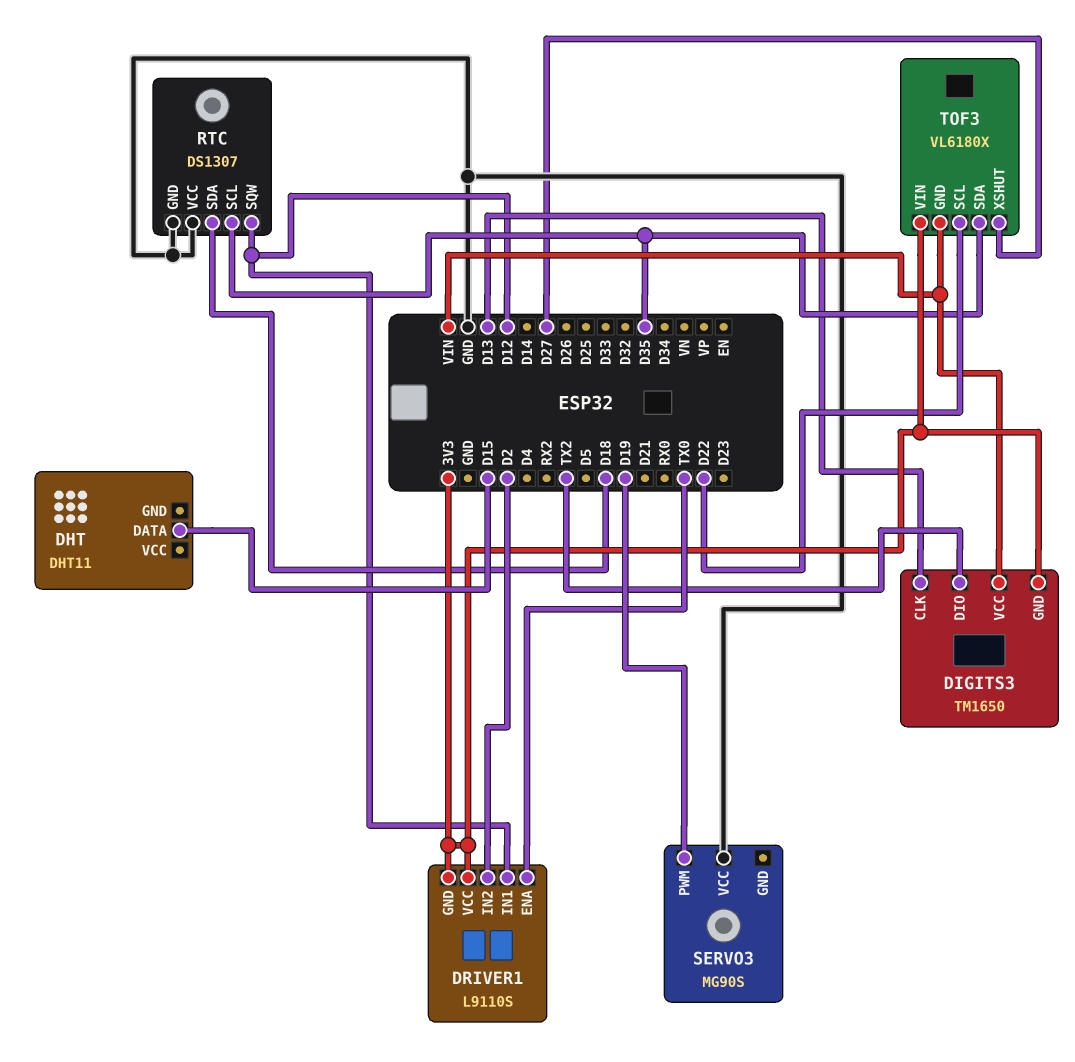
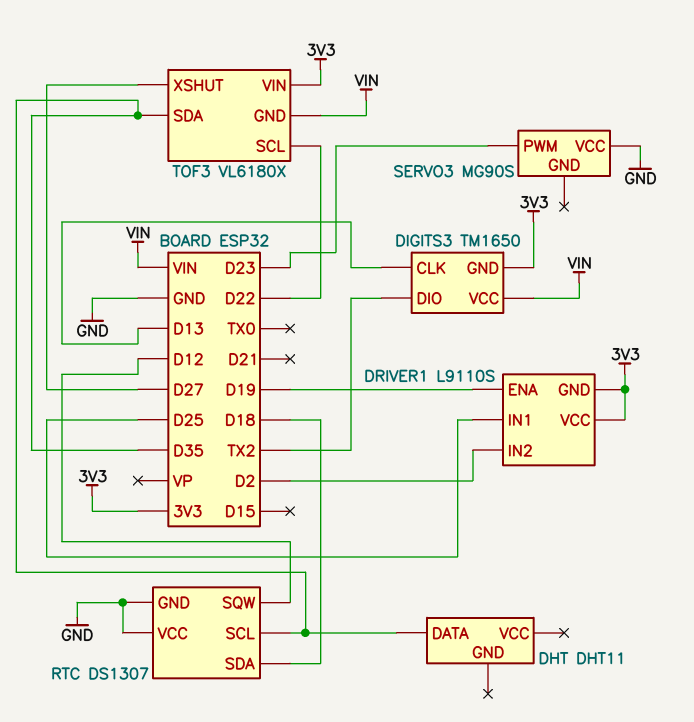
DHT pin DATA: D15 -> D35
DRIVER1 pin ENA: TX0 -> D19
DRIVER1 pin IN1: D12 -> D25
SERVO3 pin PWM: D19 -> D23

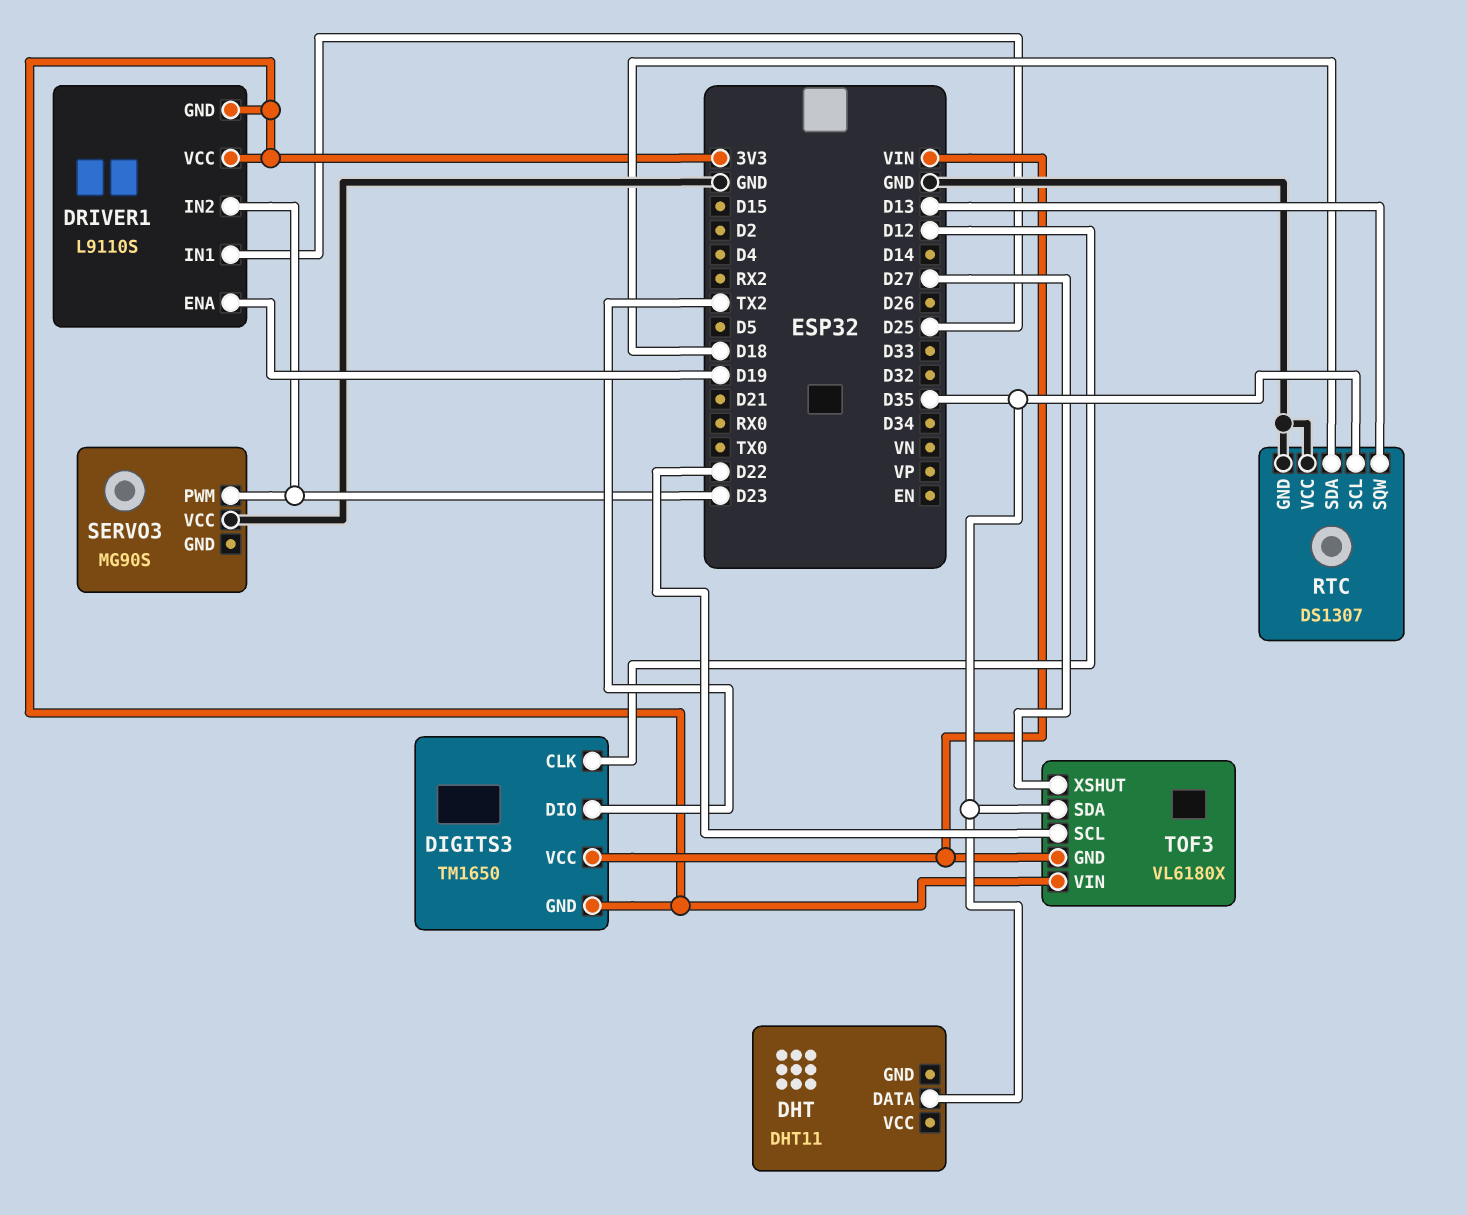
DIGITS3 pin CLK: D13 -> D12
DRIVER1 pin IN2: D2 -> D23
RTC pin SQW: D12 -> D13

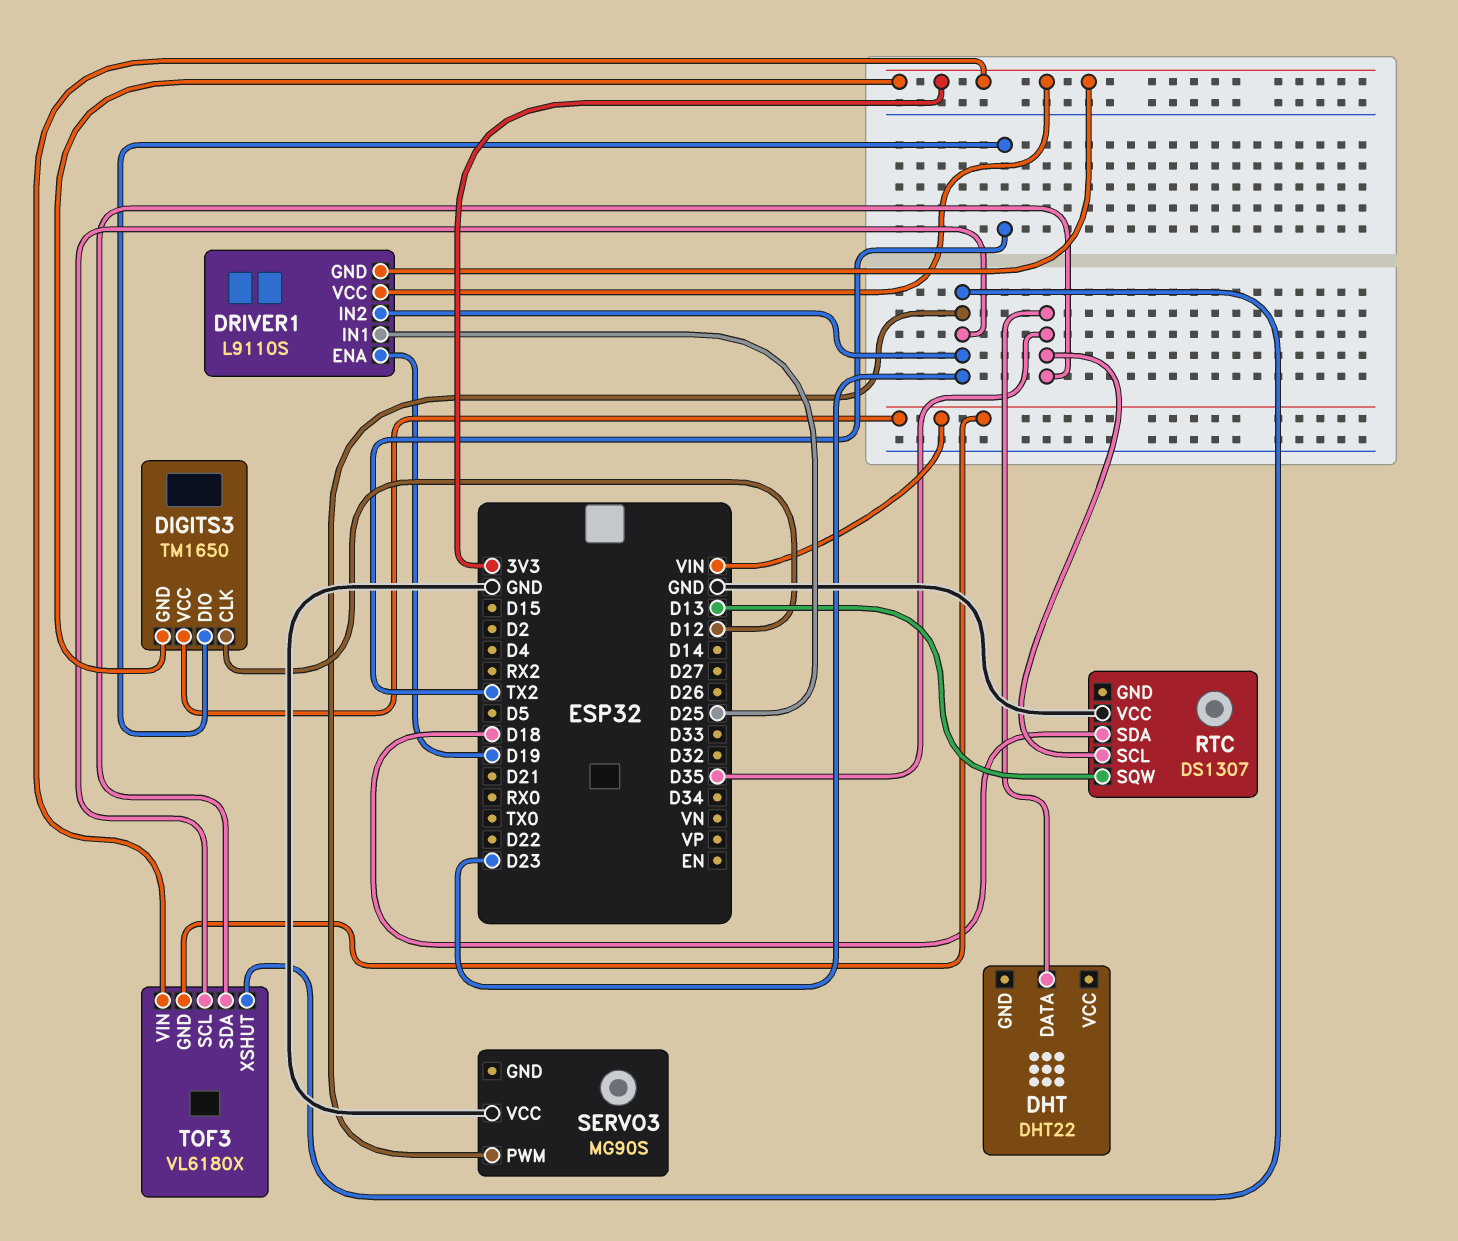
DHT: DHT11 -> DHT22
RTC pin GND: GND -> none
TOF3 pin SCL: D22 -> D23
TOF3 pin XSHUT: D27 -> D23

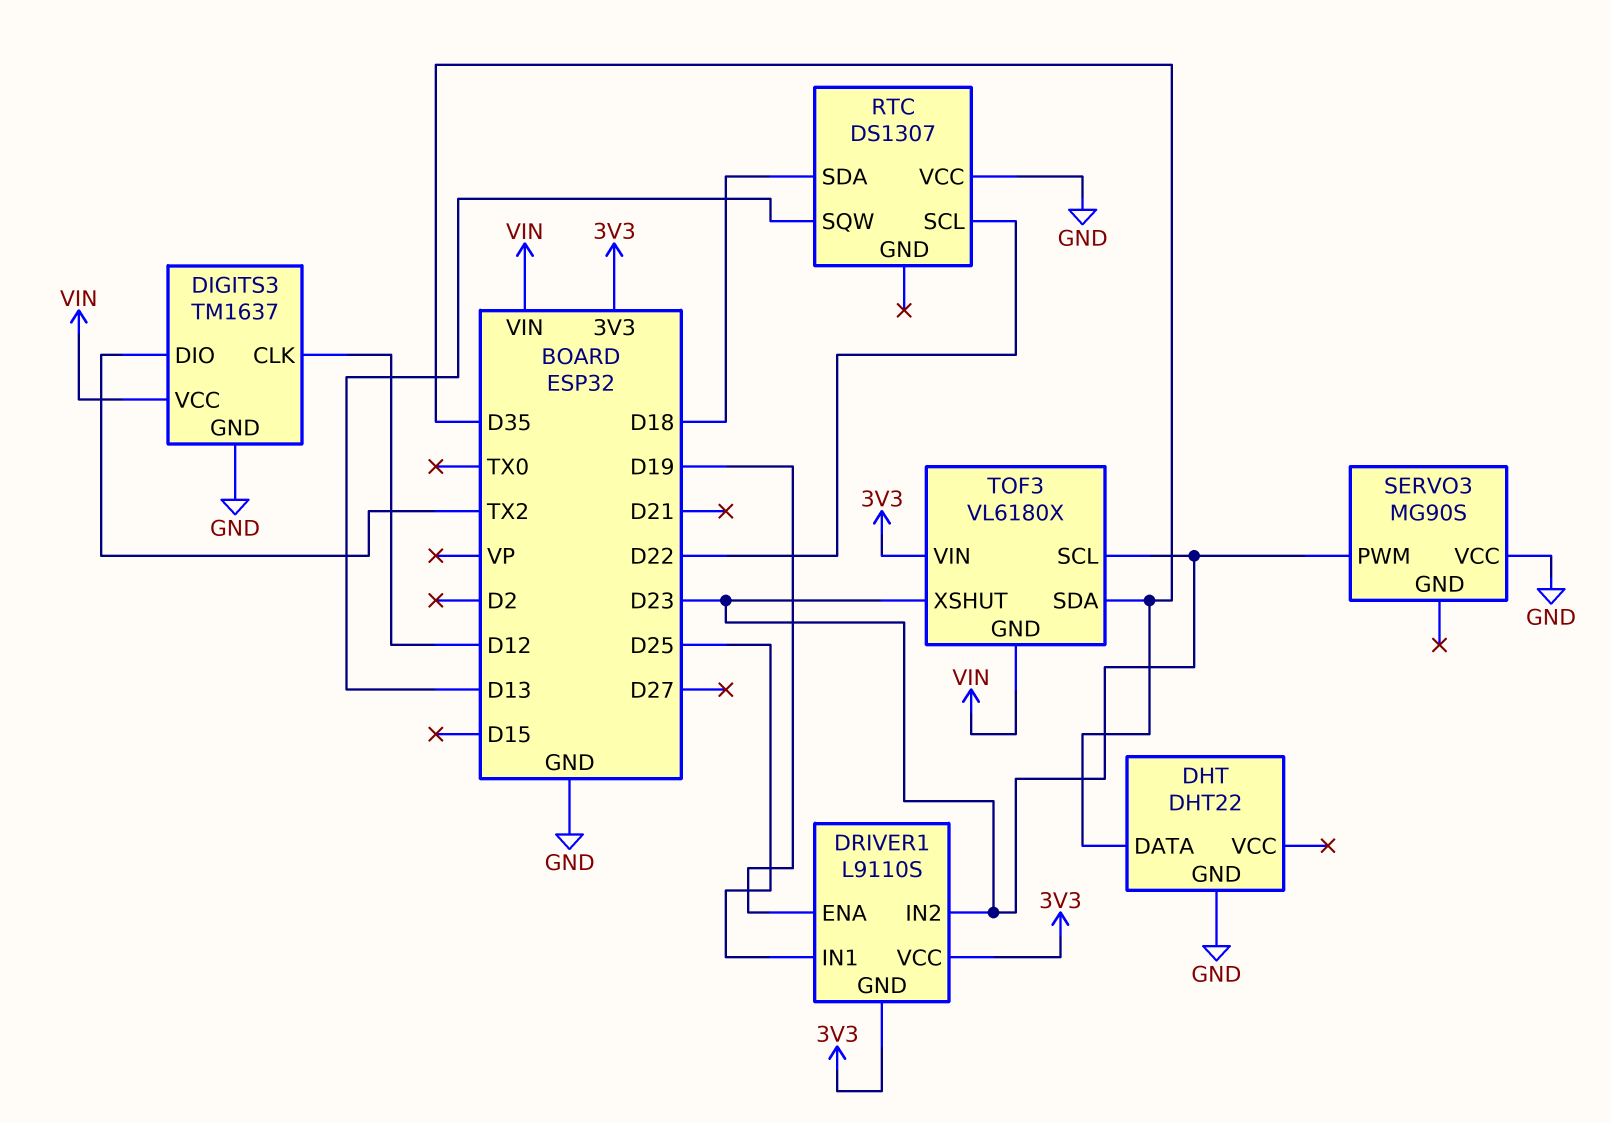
DHT pin GND: none -> GND
DIGITS3: TM1650 -> TM1637
DIGITS3 pin GND: 3V3 -> GND
RTC pin SCL: D35 -> D22

